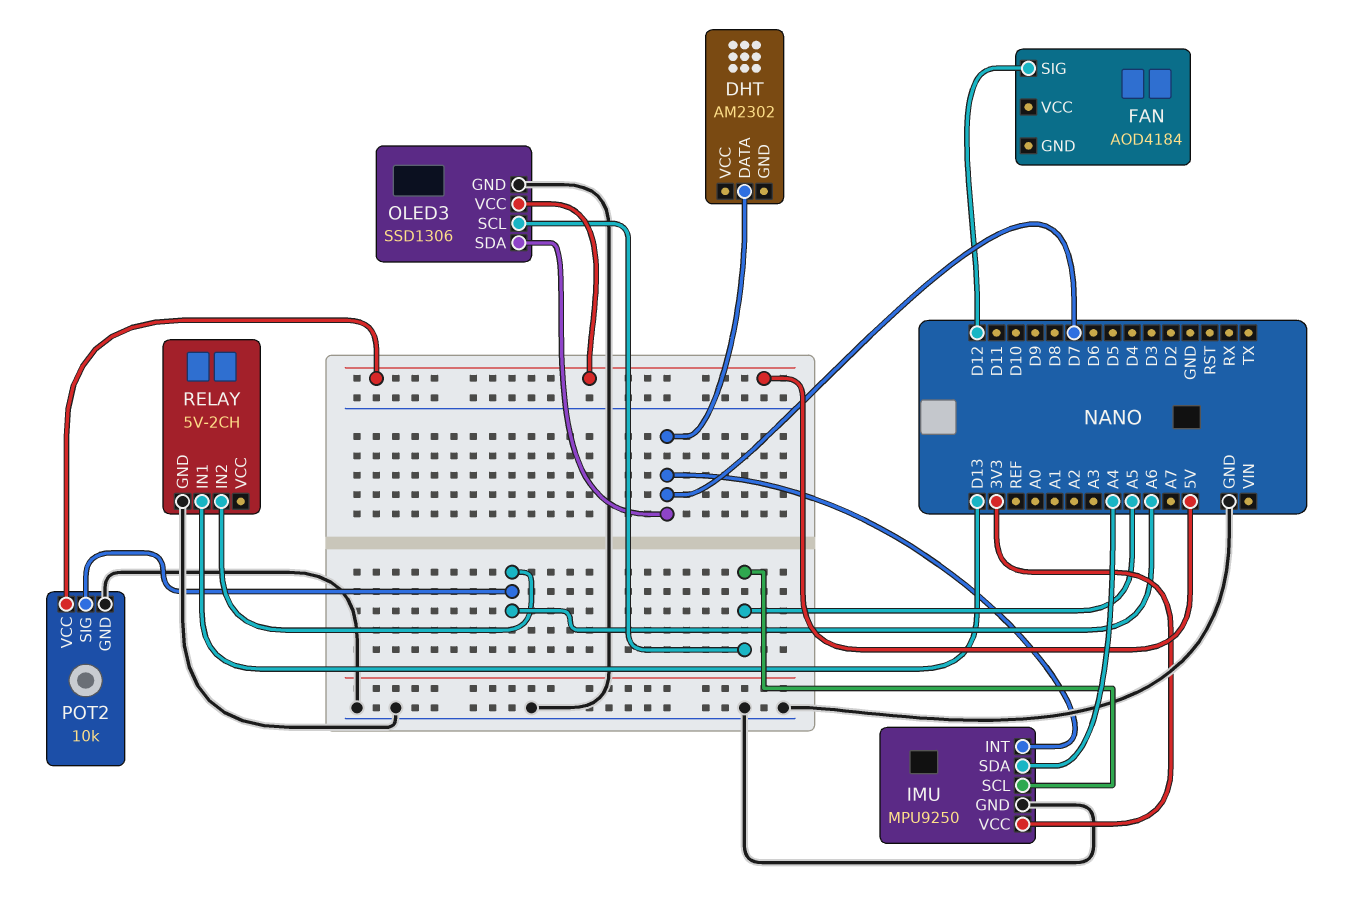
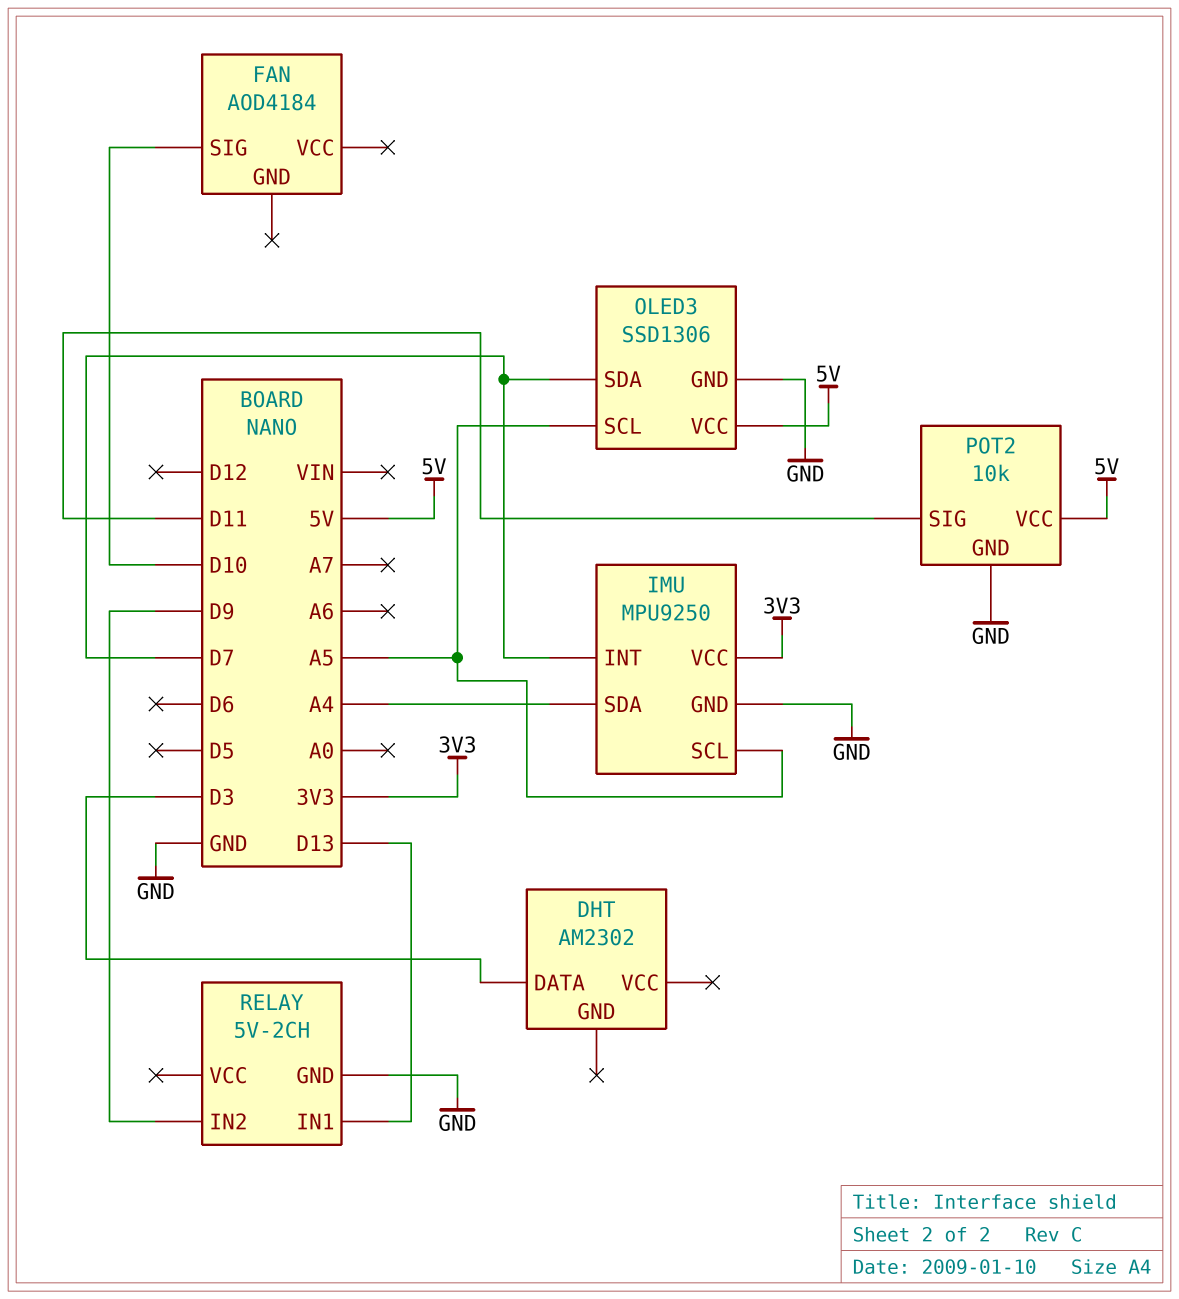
DHT pin DATA: D7 -> D3
FAN pin SIG: D12 -> D10
POT2 pin SIG: A6 -> D11
RELAY pin IN2: A6 -> D9

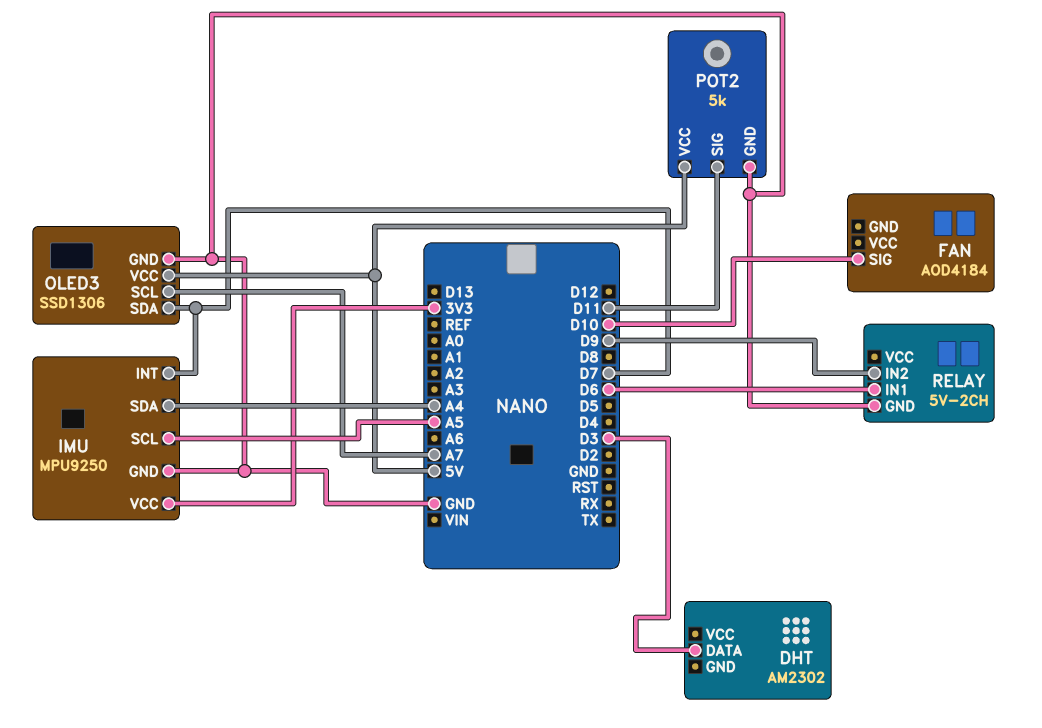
OLED3 pin SCL: A5 -> A7
POT2: 10k -> 5k
RELAY pin IN1: D13 -> D6

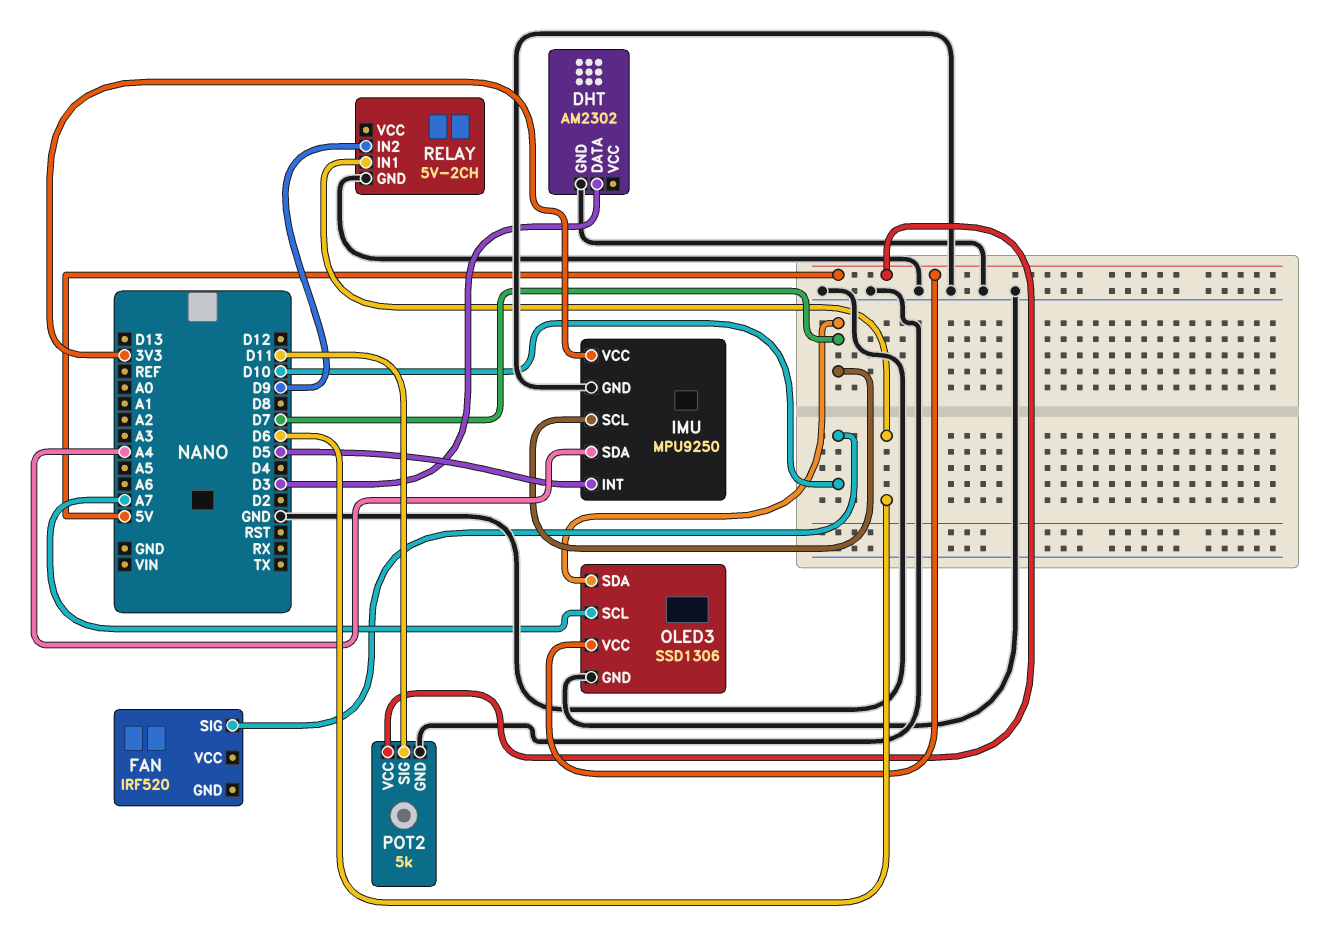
DHT pin GND: none -> GND
FAN: AOD4184 -> IRF520
IMU pin INT: D7 -> D5
IMU pin SCL: A5 -> D7

